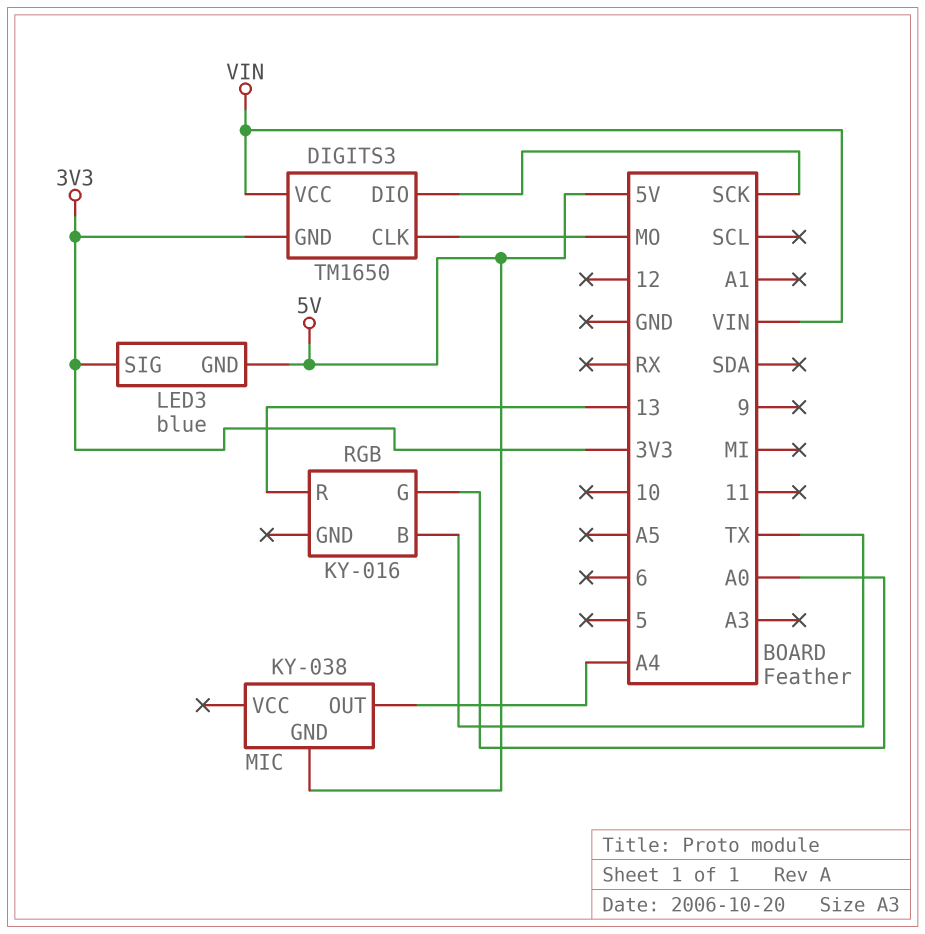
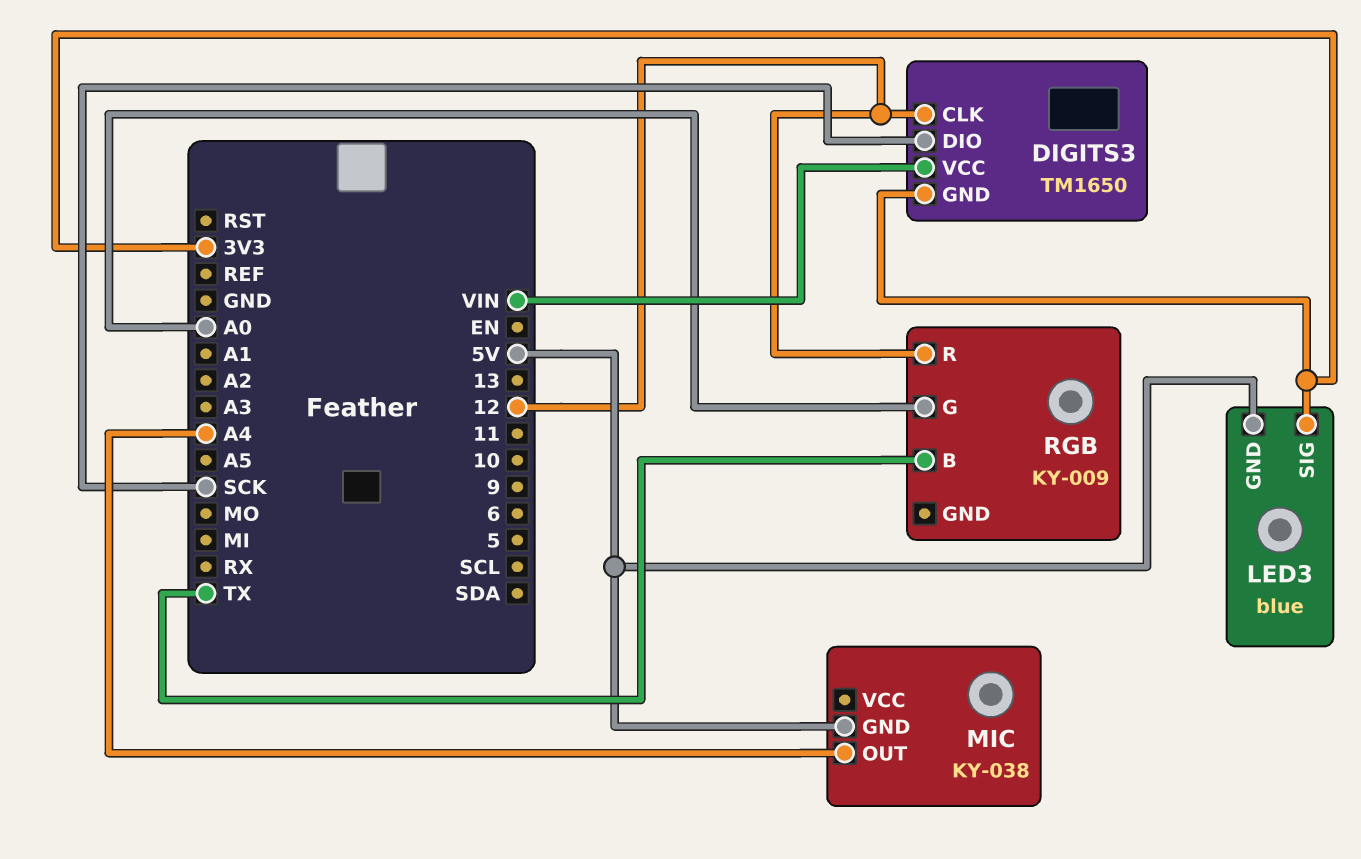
DIGITS3 pin CLK: MO -> 12
RGB: KY-016 -> KY-009
RGB pin R: 13 -> 12

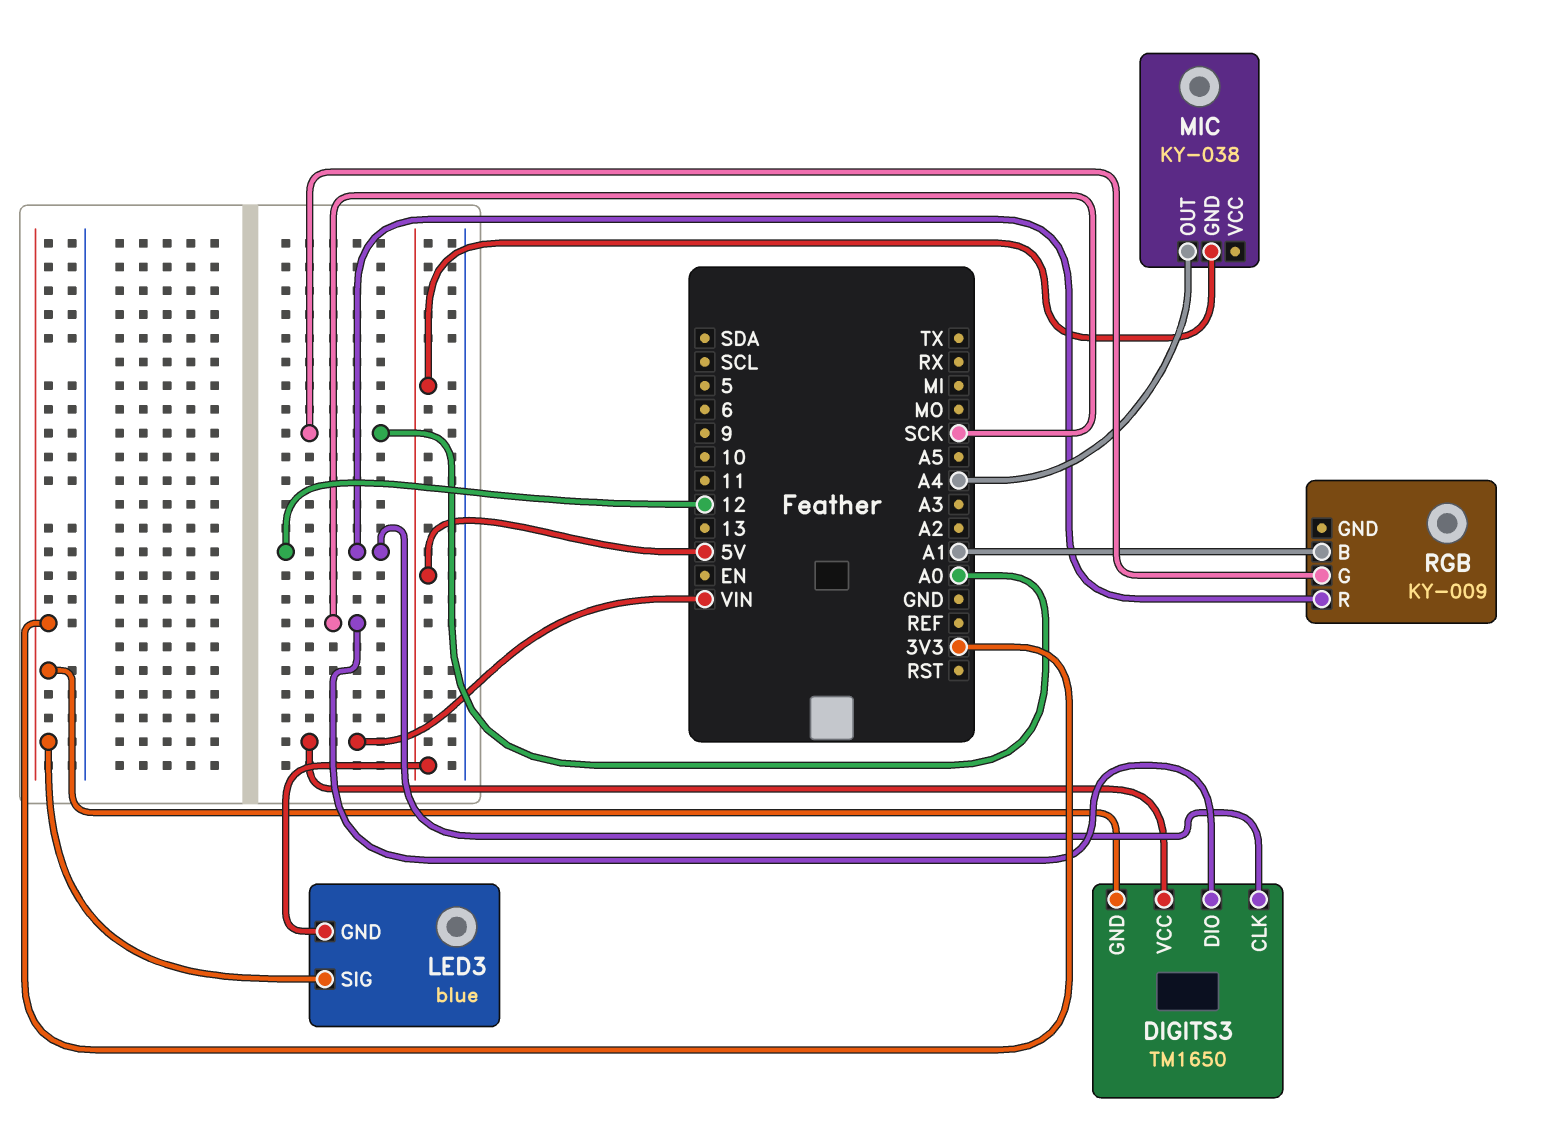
RGB pin B: TX -> A1

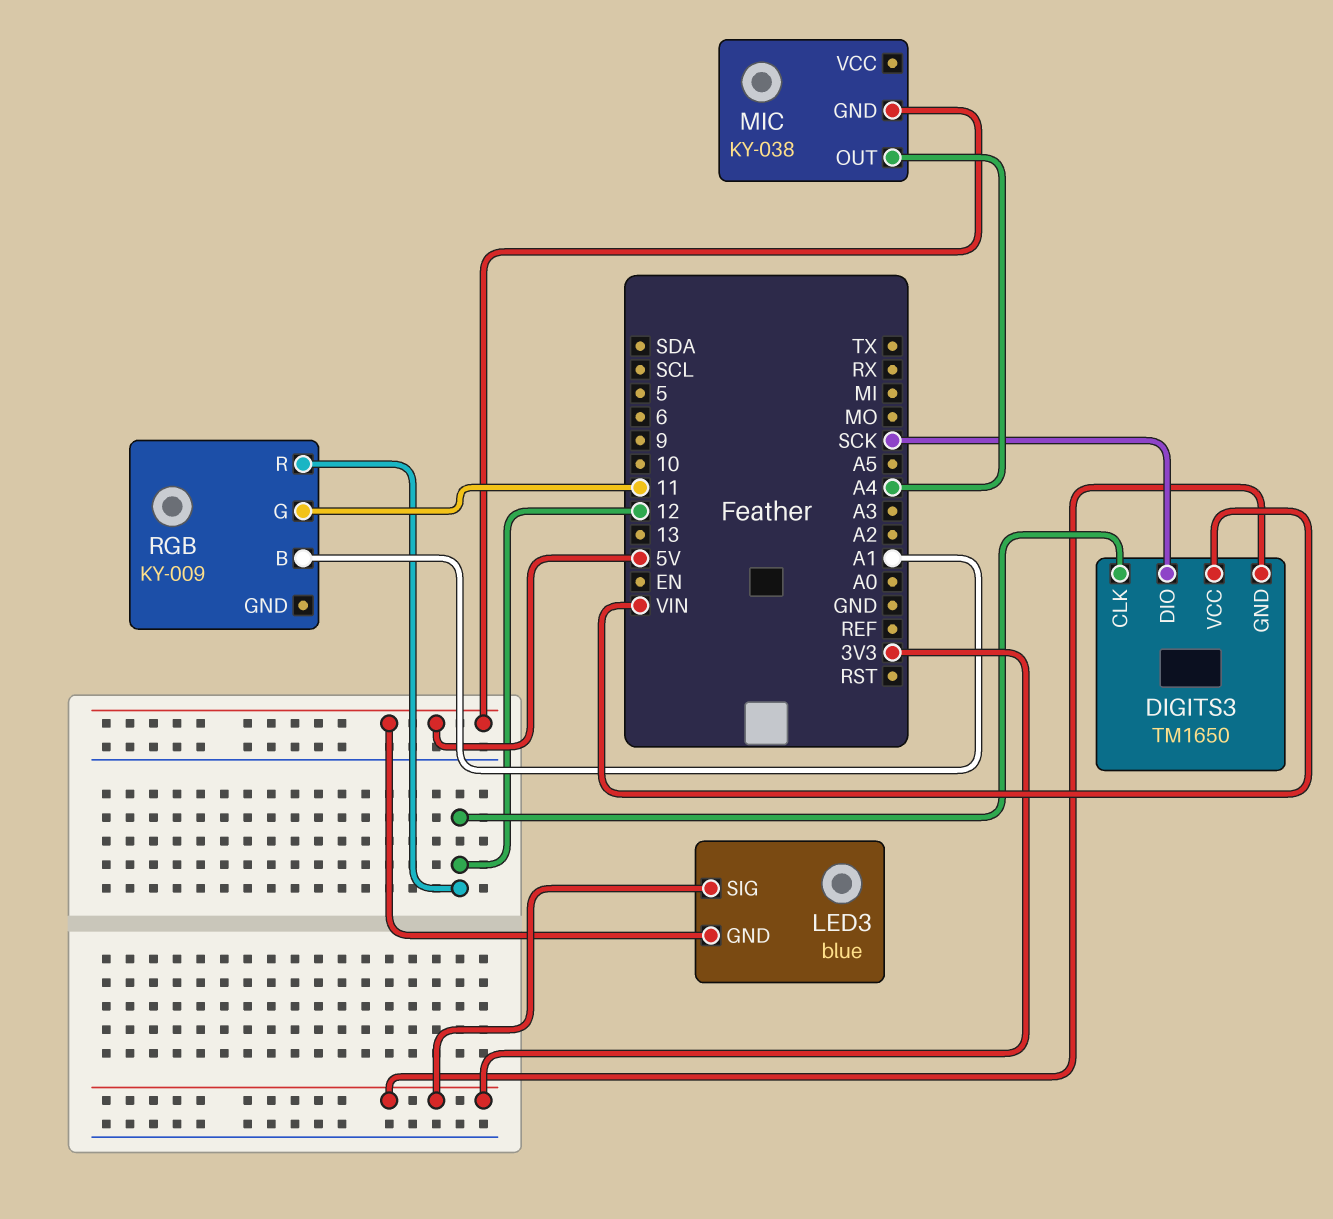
RGB pin G: A0 -> 11

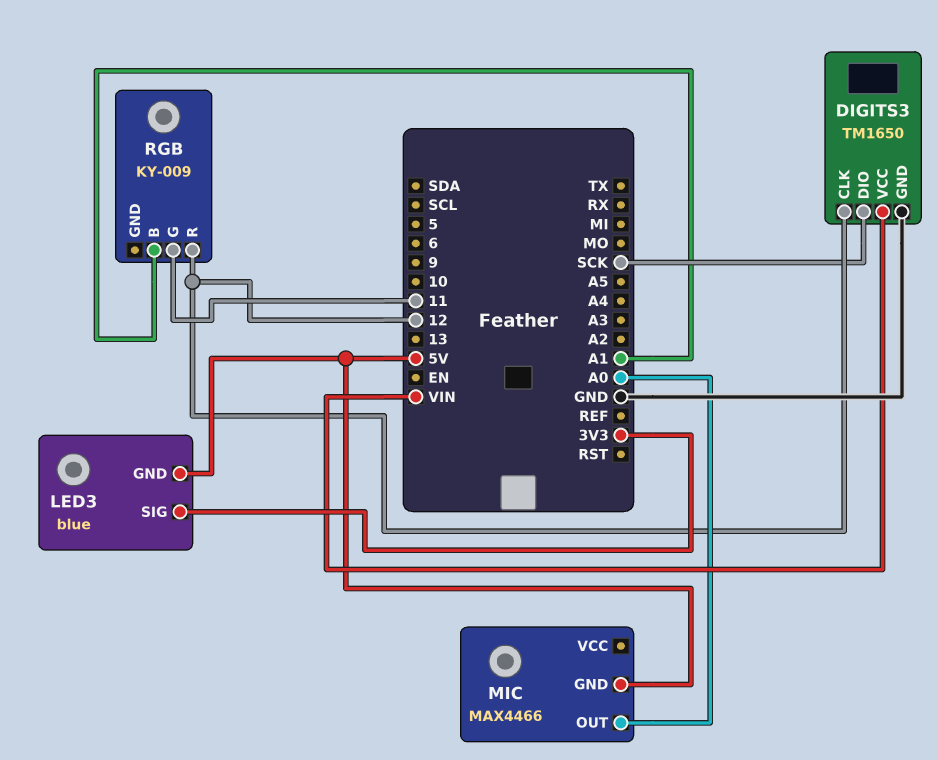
DIGITS3 pin GND: 3V3 -> GND
MIC: KY-038 -> MAX4466
MIC pin OUT: A4 -> A0

